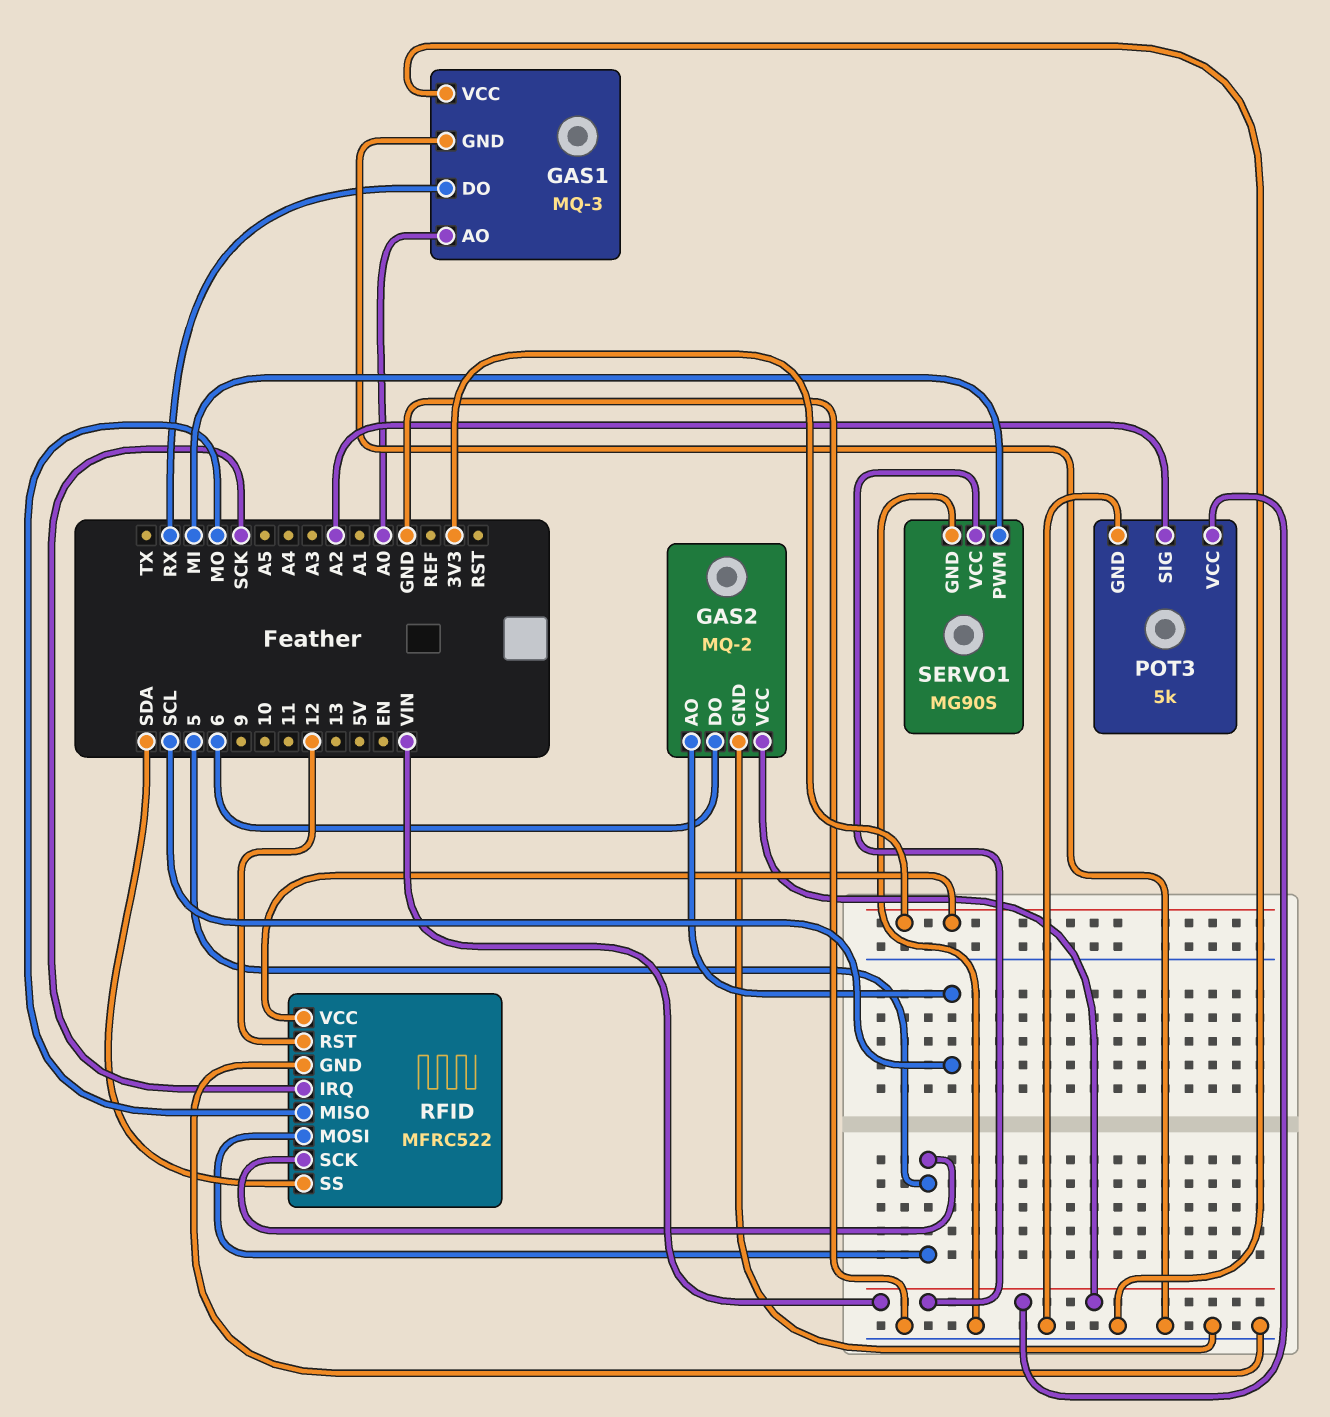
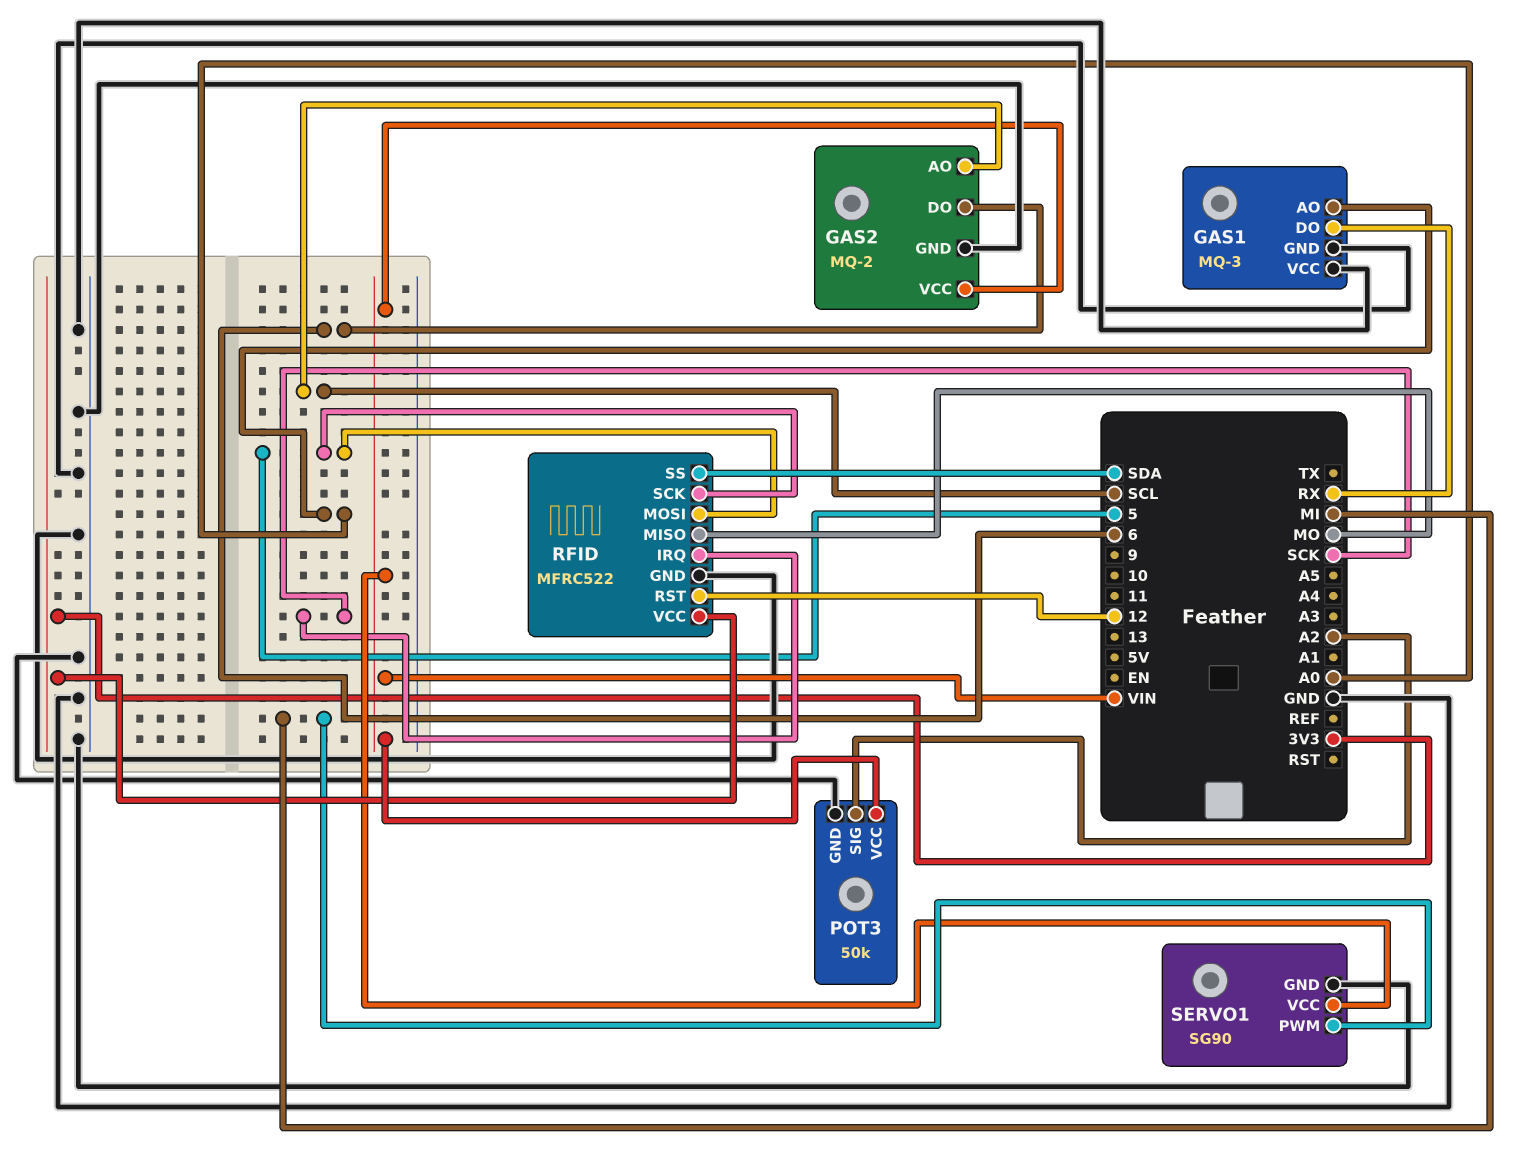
POT3: 5k -> 50k
SERVO1: MG90S -> SG90

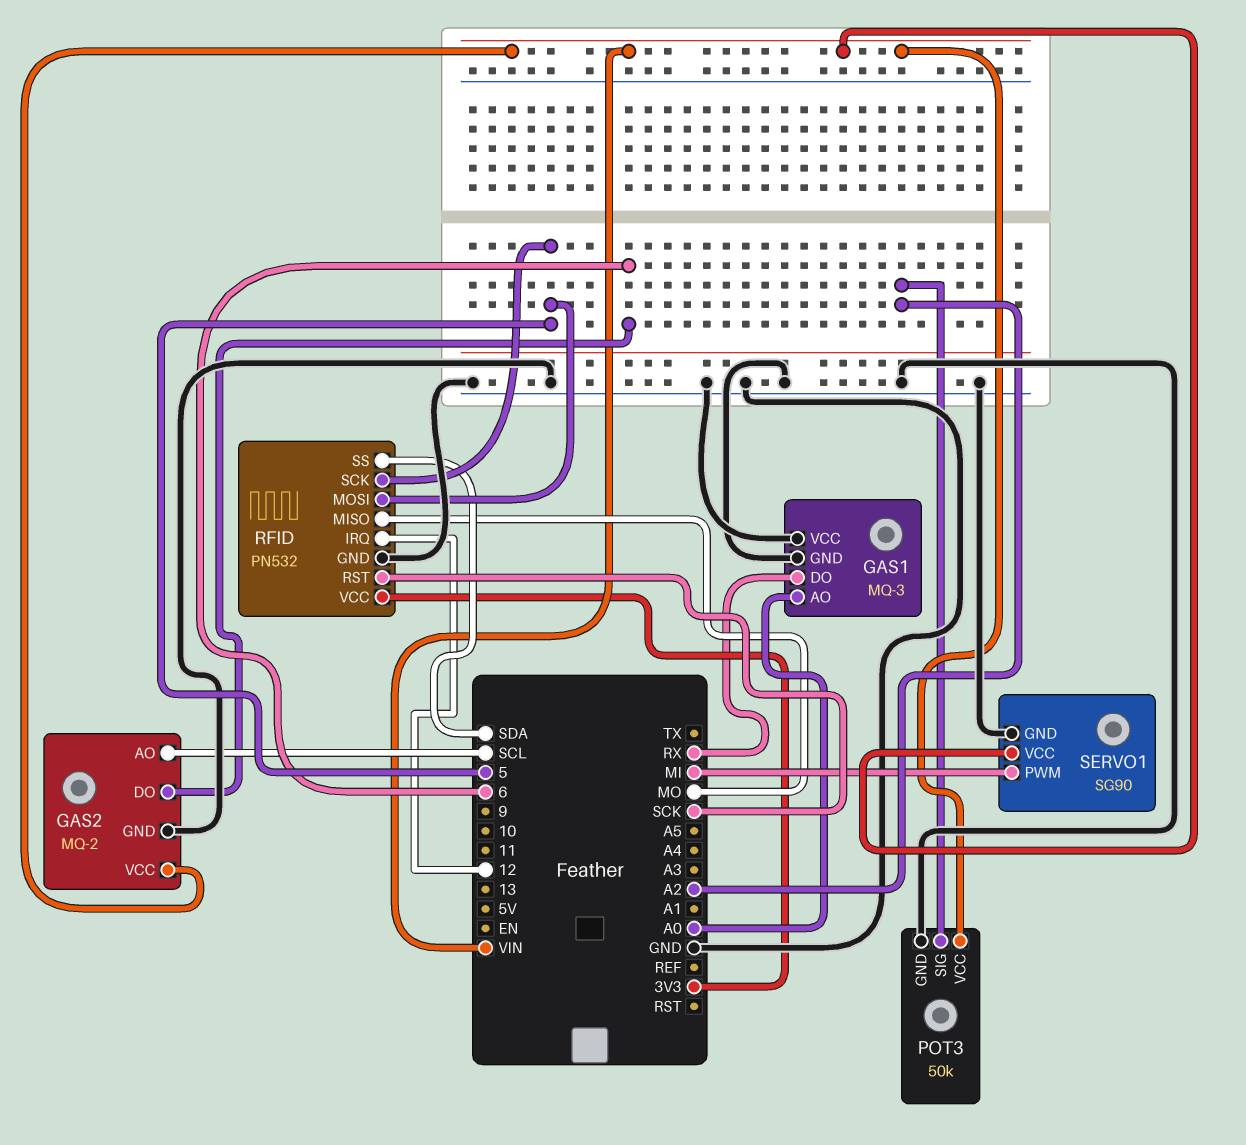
RFID: MFRC522 -> PN532
RFID pin IRQ: SCK -> 12
RFID pin RST: 12 -> SCK

